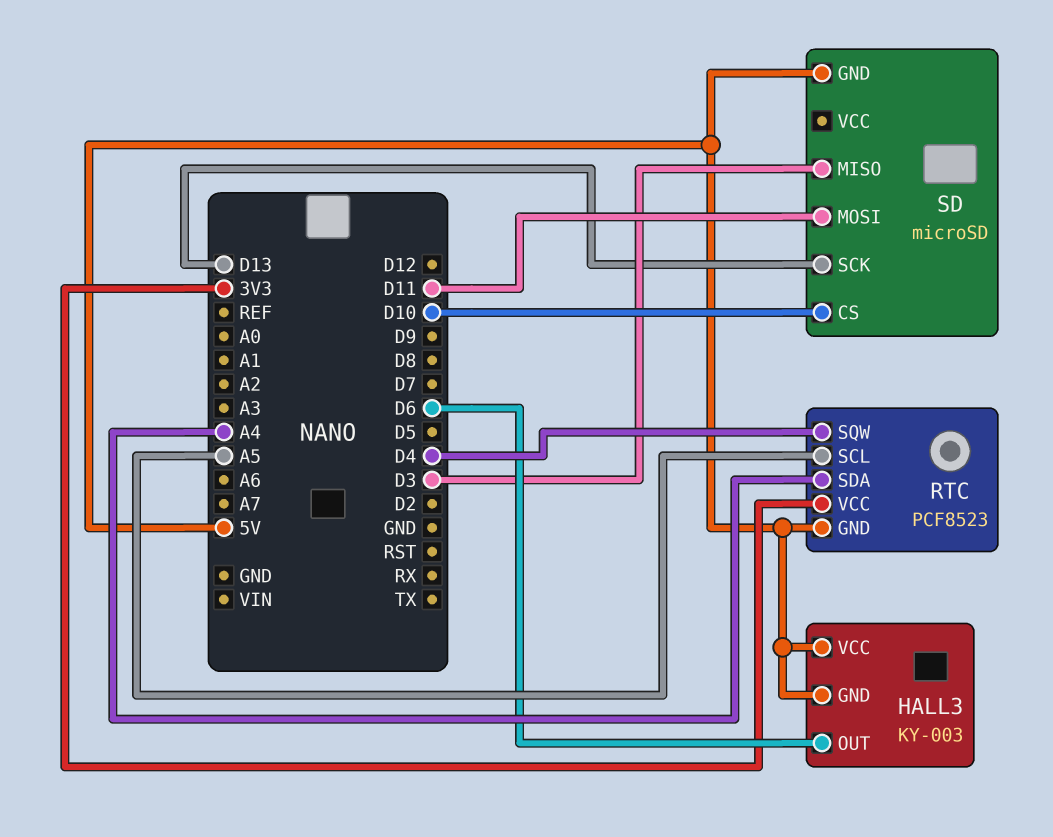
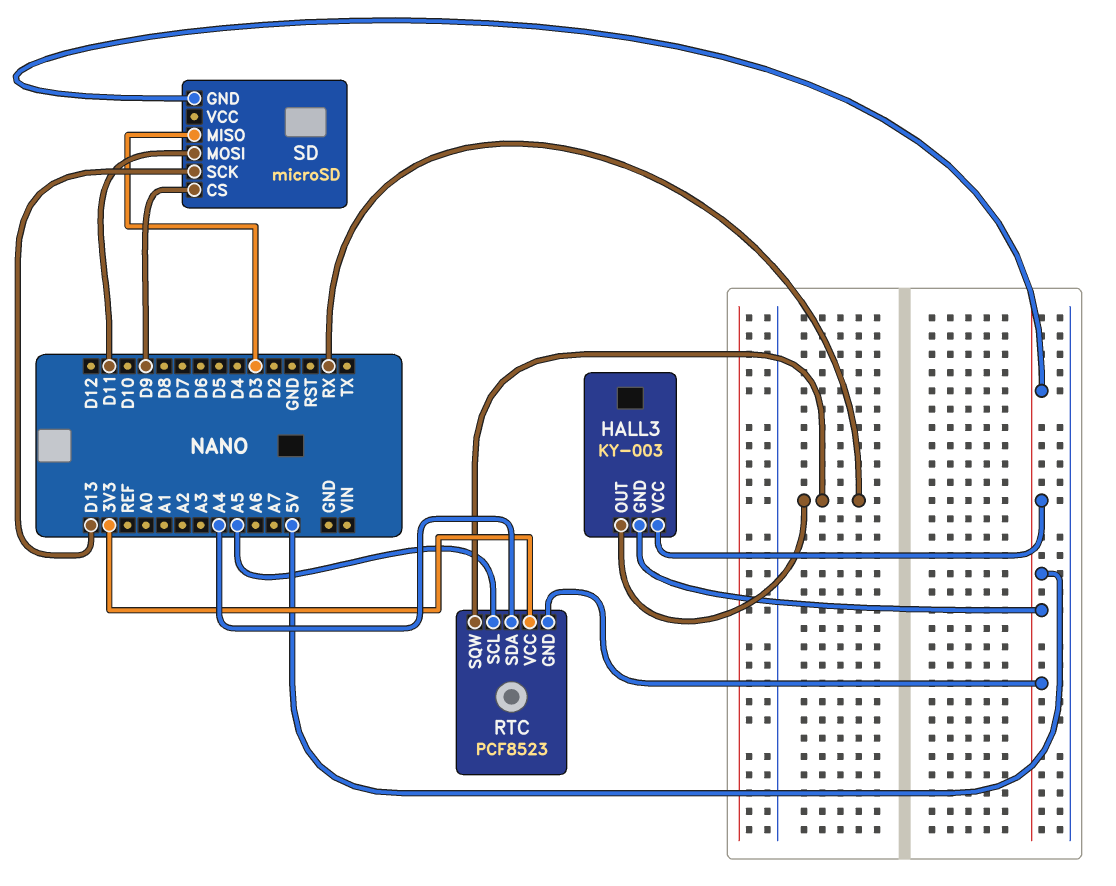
HALL3 pin OUT: D6 -> RX
RTC pin SQW: D4 -> RX
SD pin CS: D10 -> D9

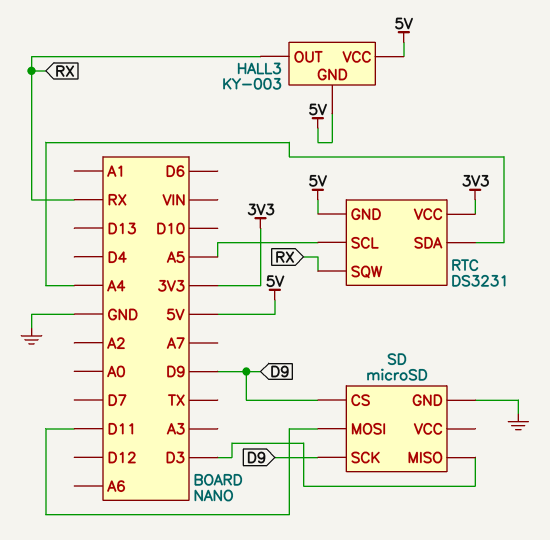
RTC: PCF8523 -> DS3231
SD pin GND: 5V -> GND
SD pin SCK: D13 -> D9

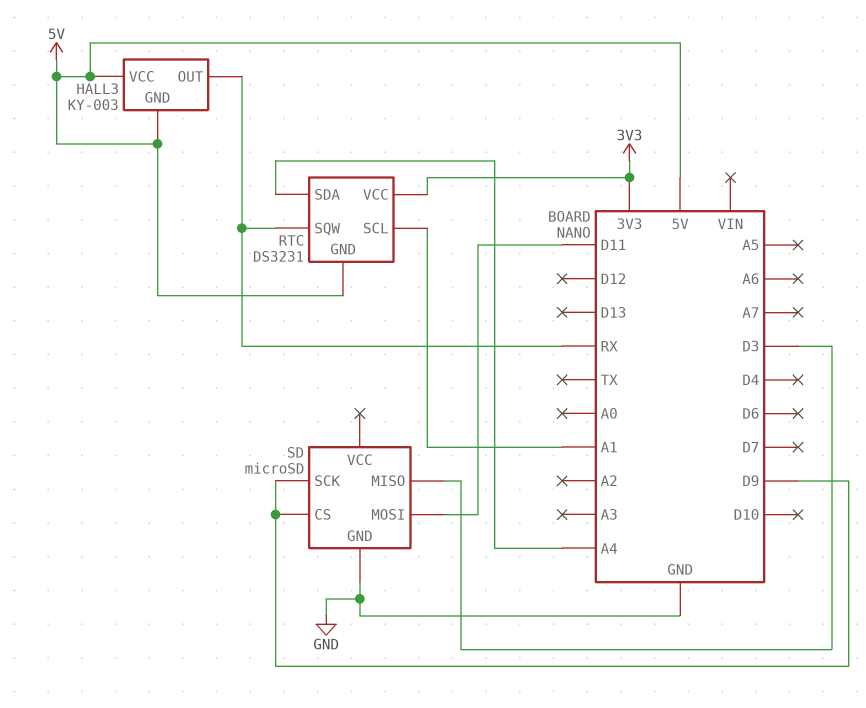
RTC pin SCL: A5 -> A1

